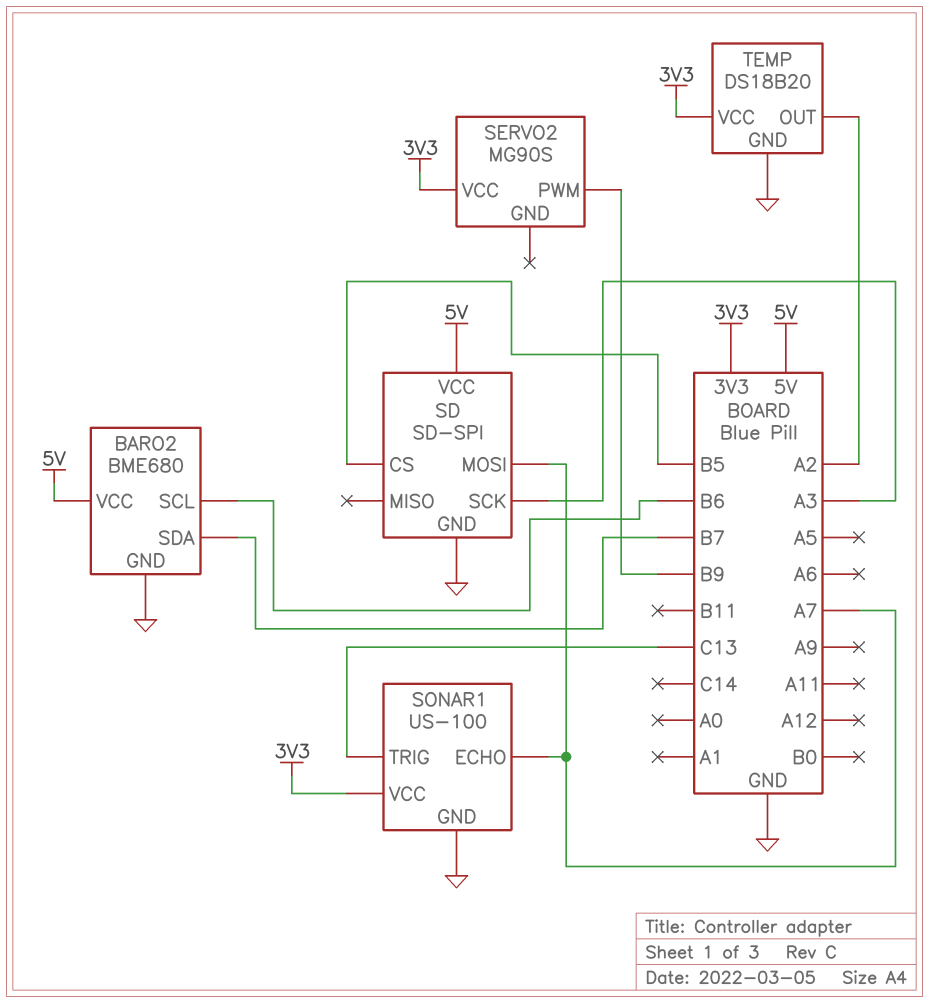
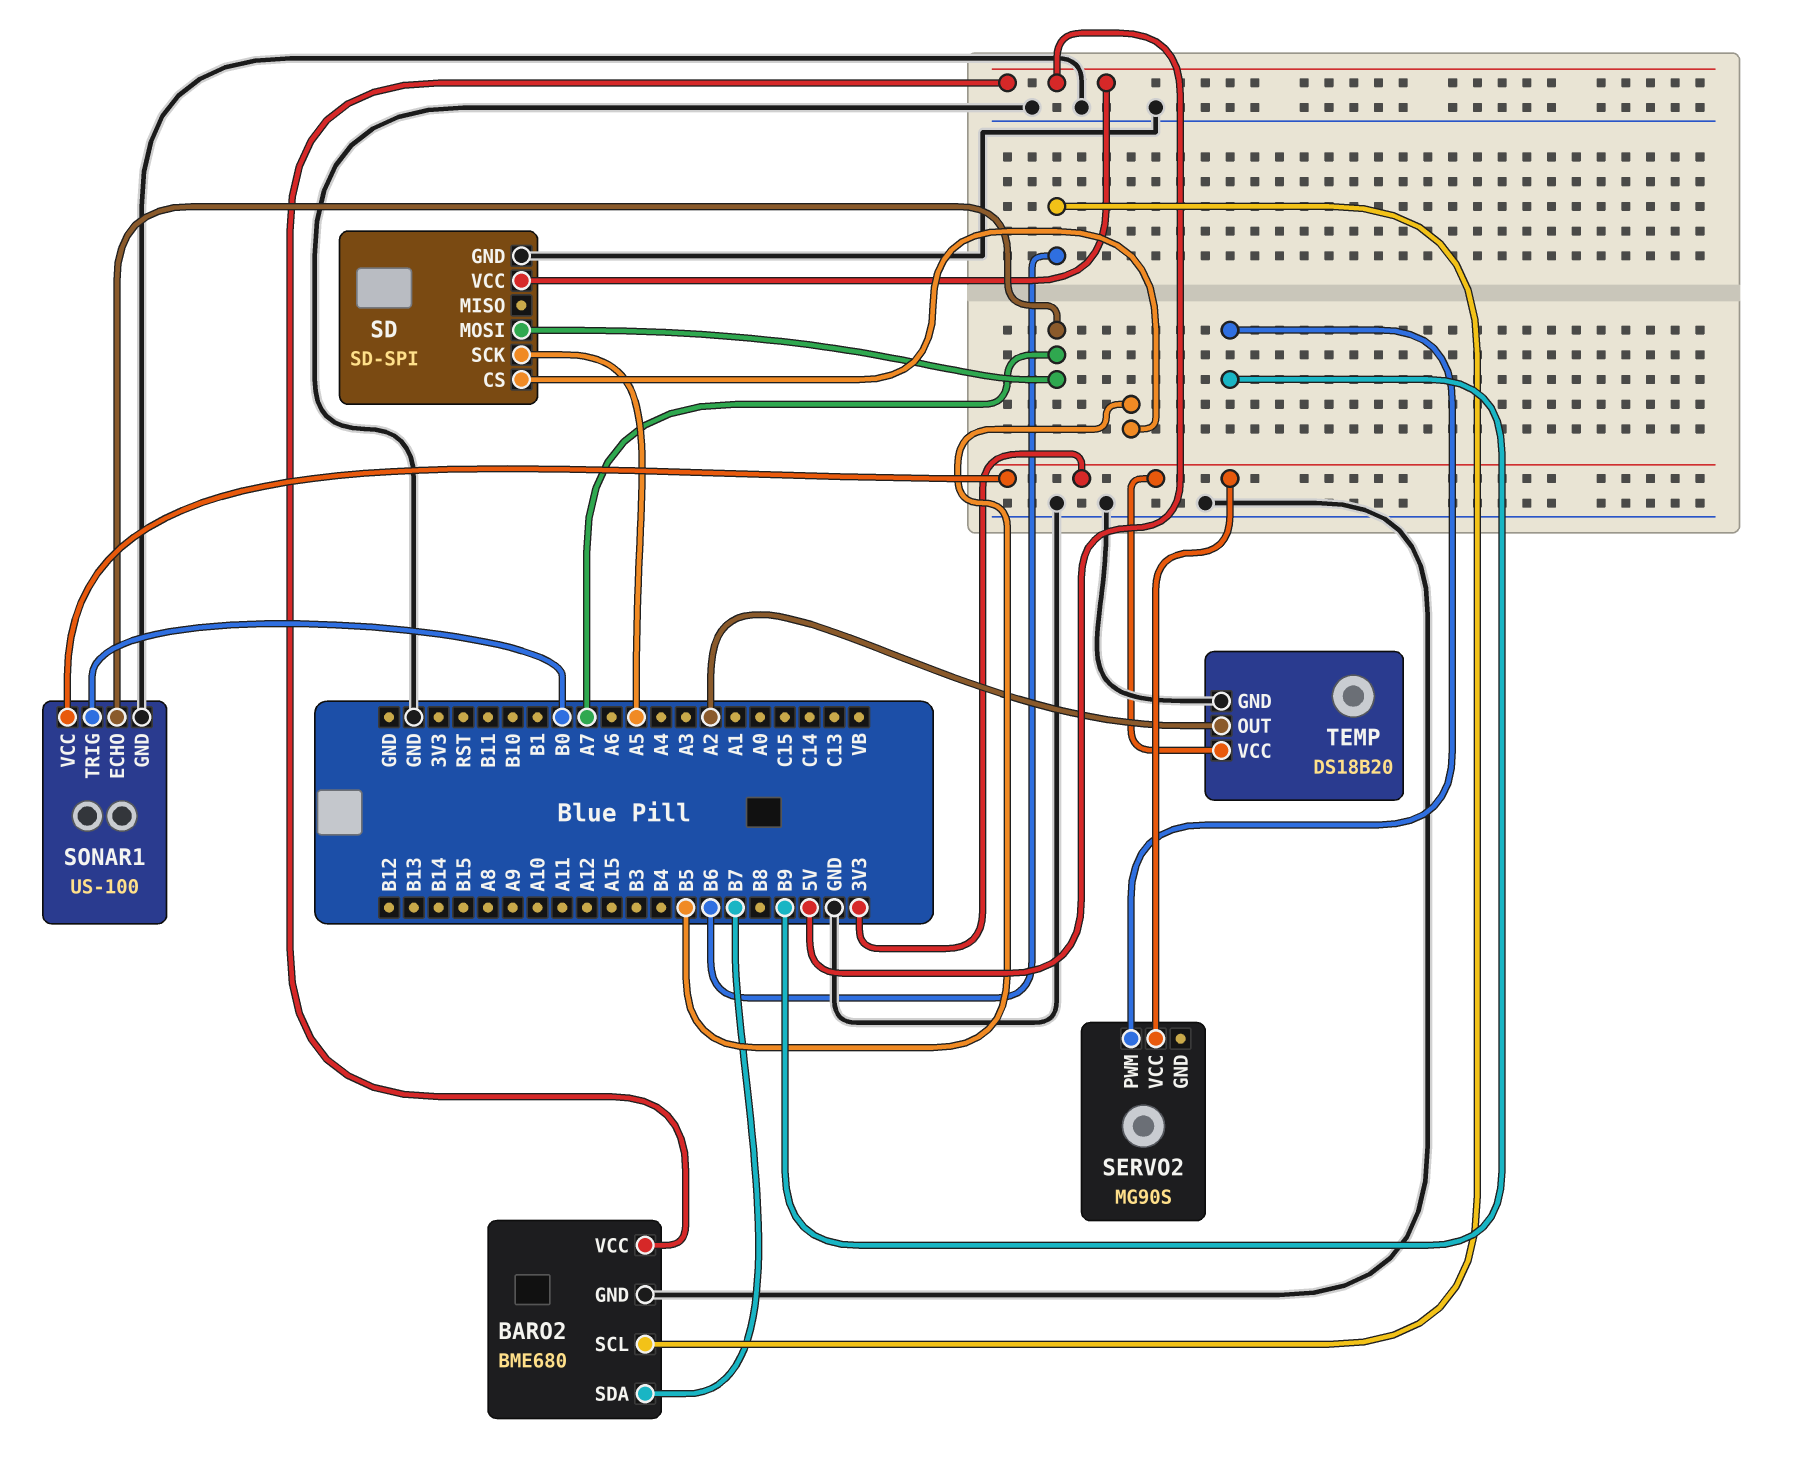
SD pin SCK: A3 -> A5
SONAR1 pin TRIG: C13 -> B0

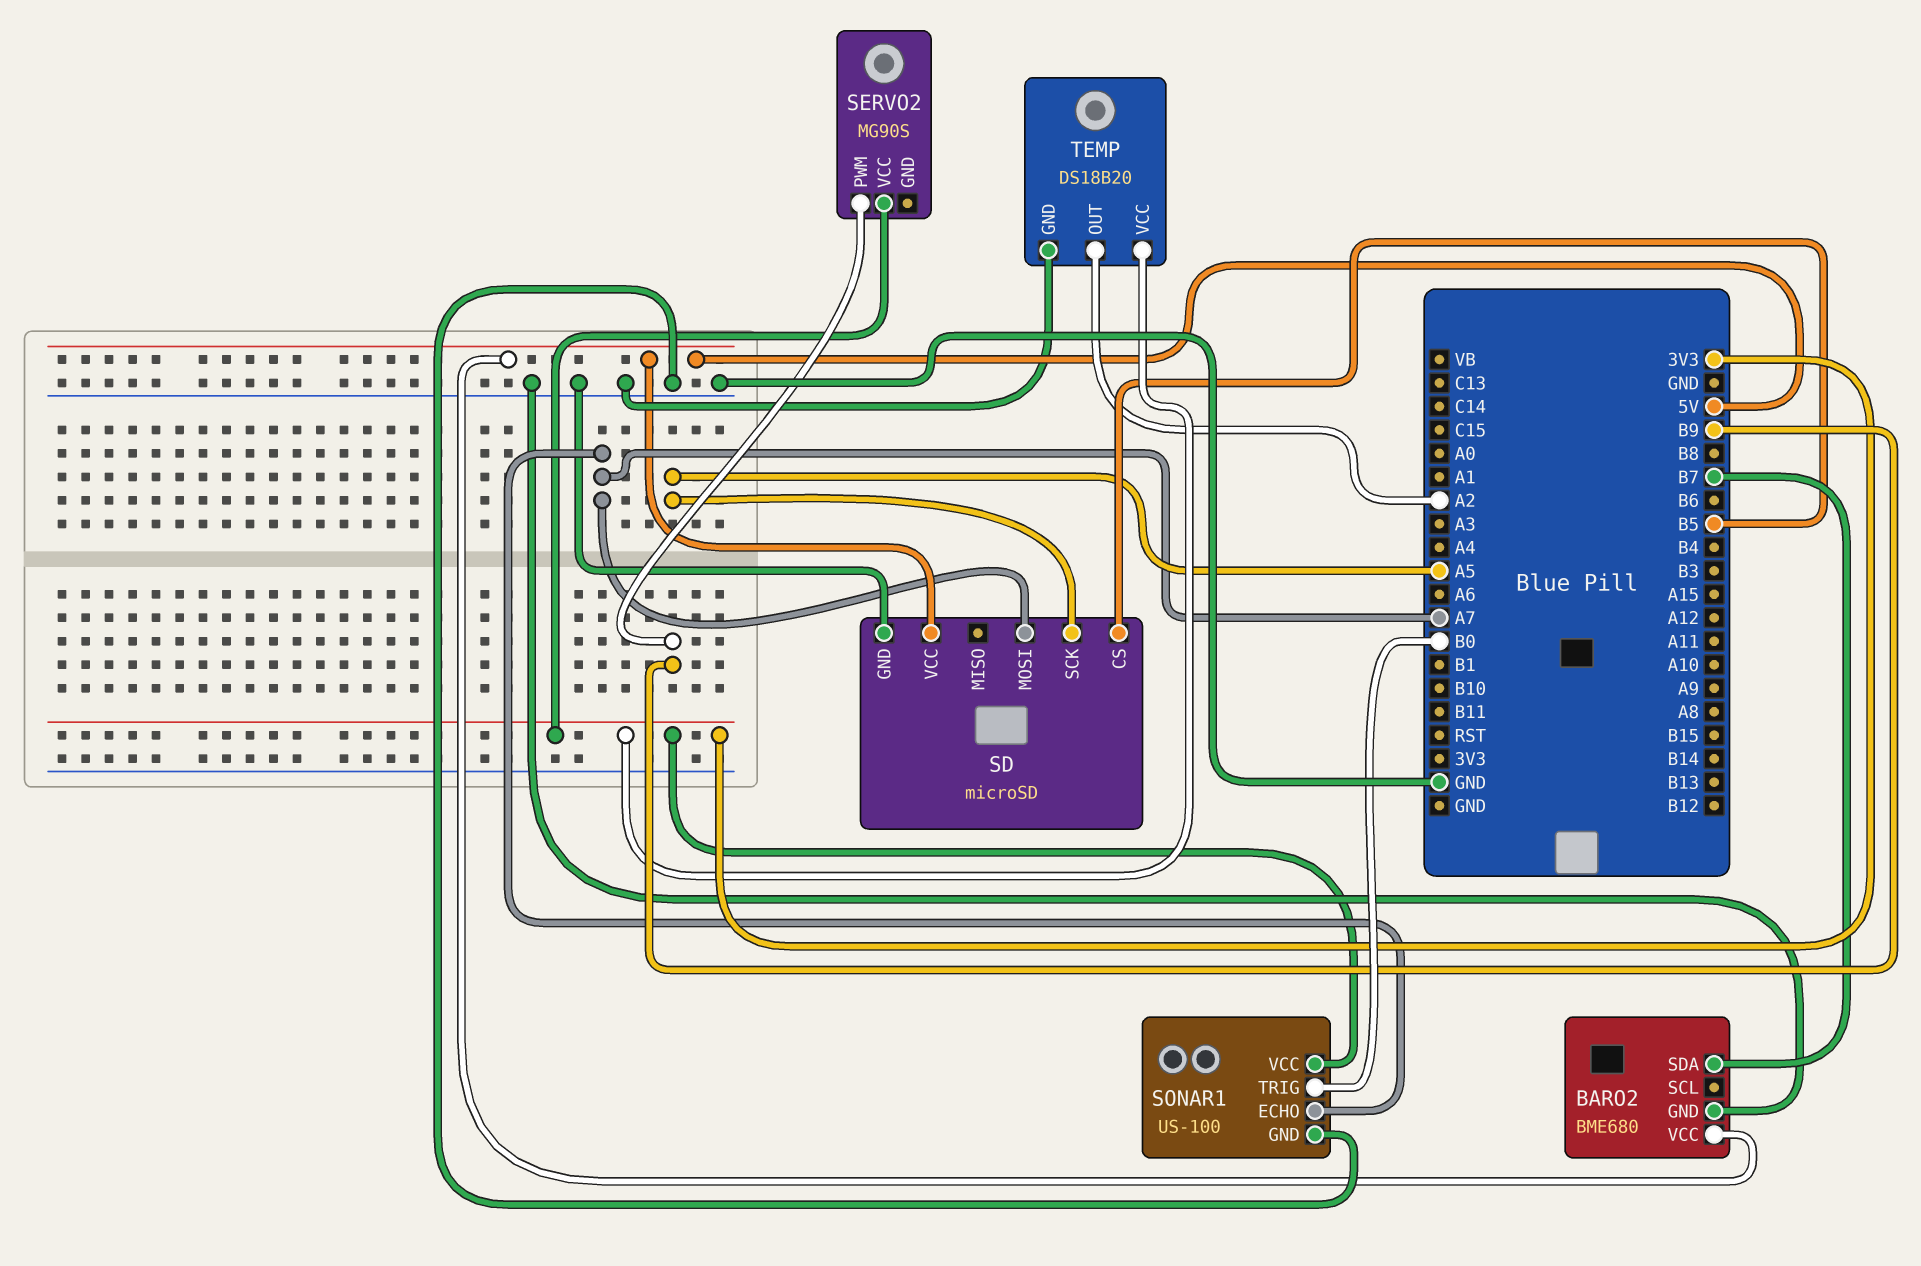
BARO2 pin SCL: B6 -> none
SD: SD-SPI -> microSD

